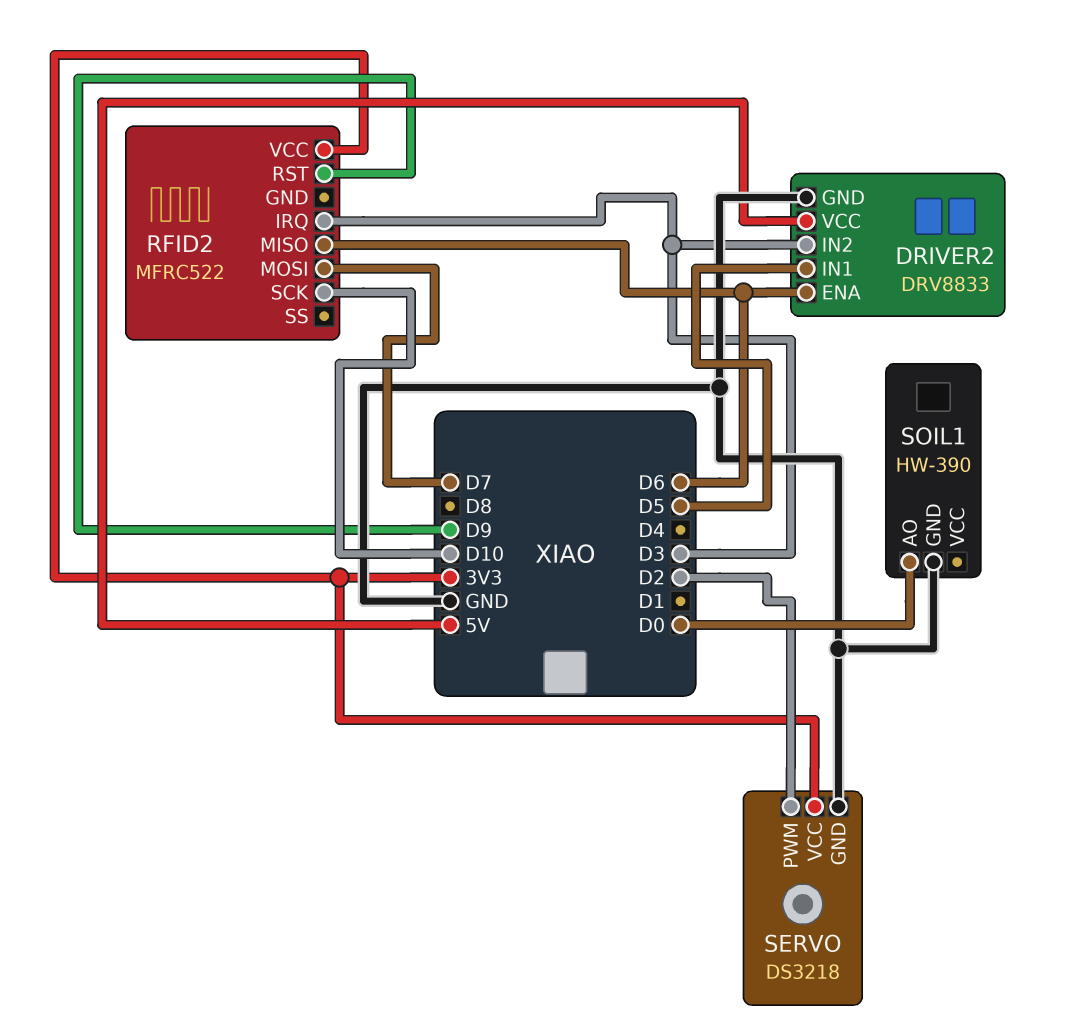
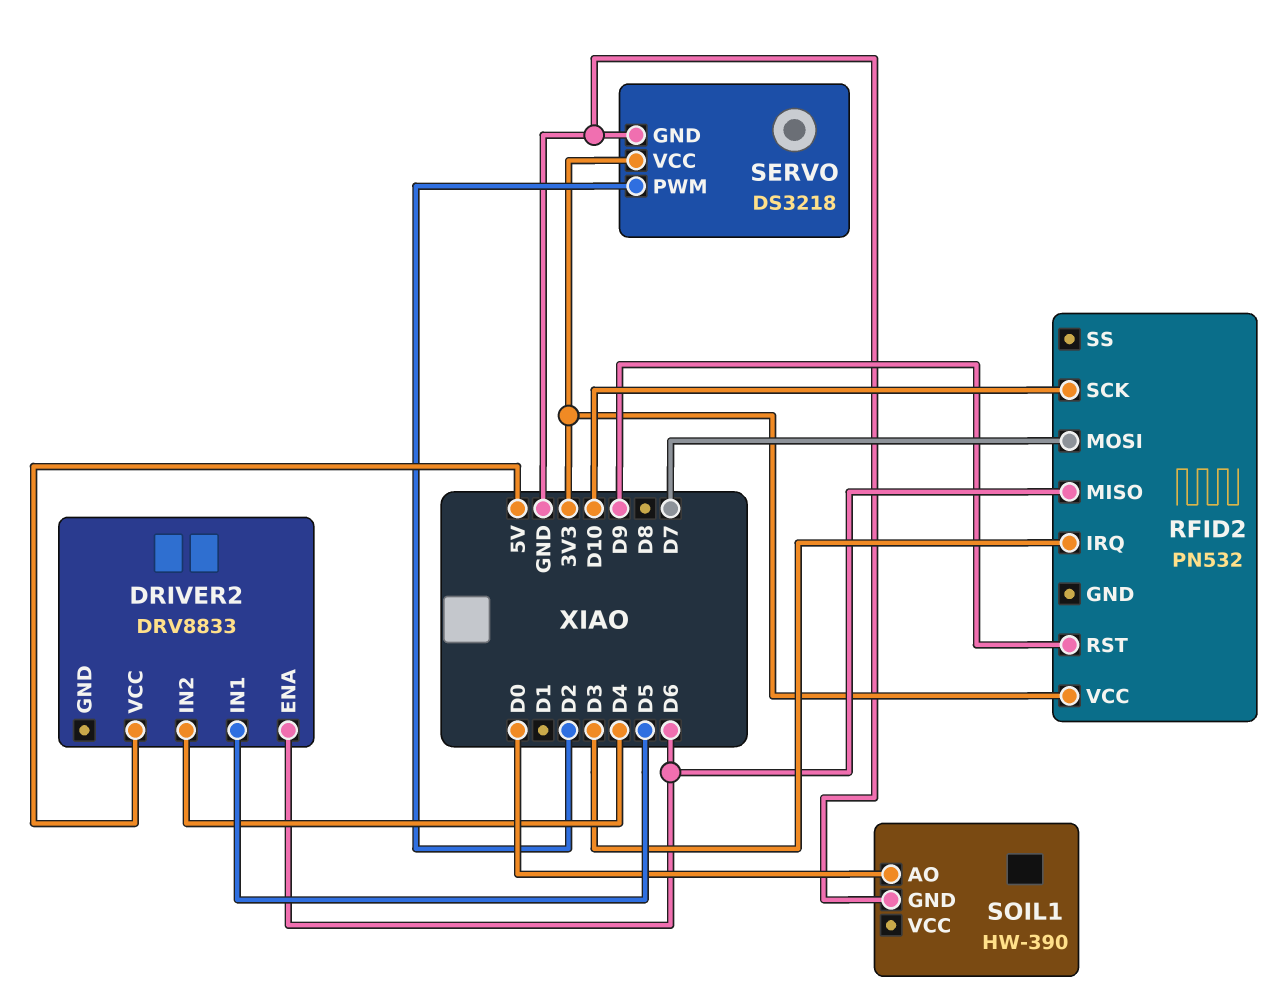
DRIVER2 pin GND: GND -> none
DRIVER2 pin IN2: D3 -> D4
RFID2: MFRC522 -> PN532

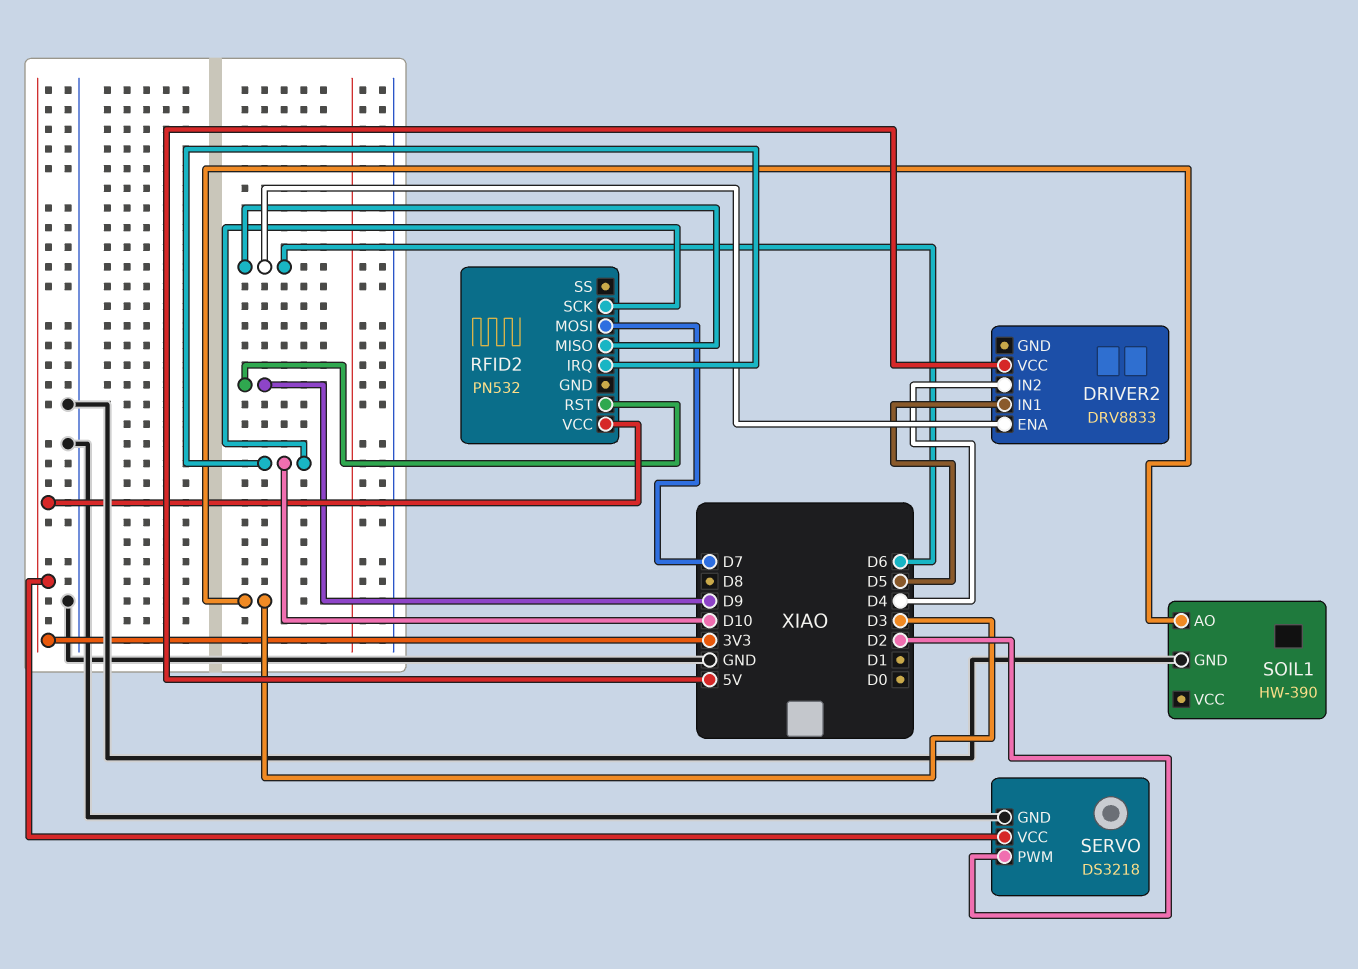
RFID2 pin IRQ: D3 -> D10
SOIL1 pin AO: D0 -> D3

